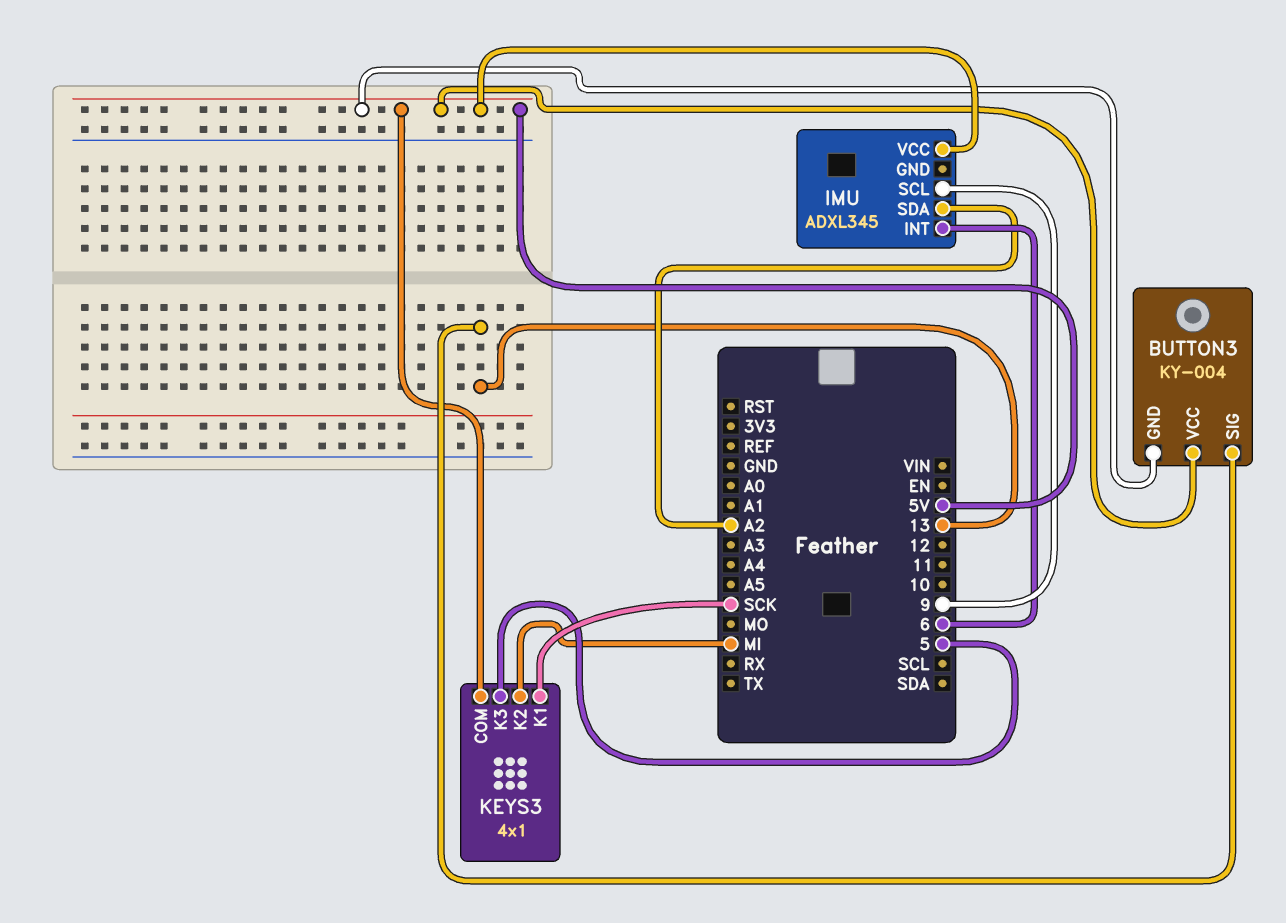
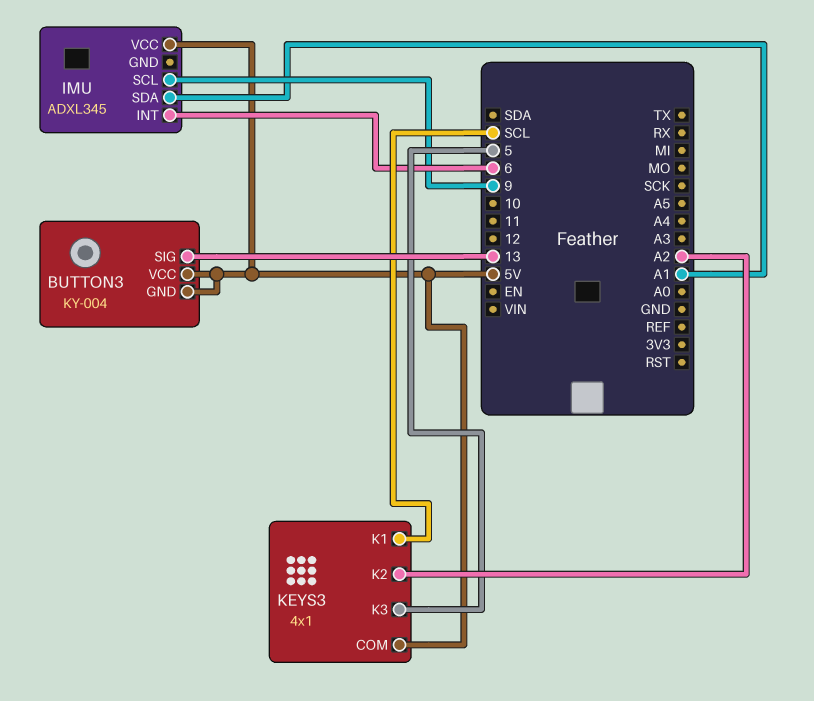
IMU pin SDA: A2 -> A1
KEYS3 pin K1: SCK -> SCL
KEYS3 pin K2: MI -> A2

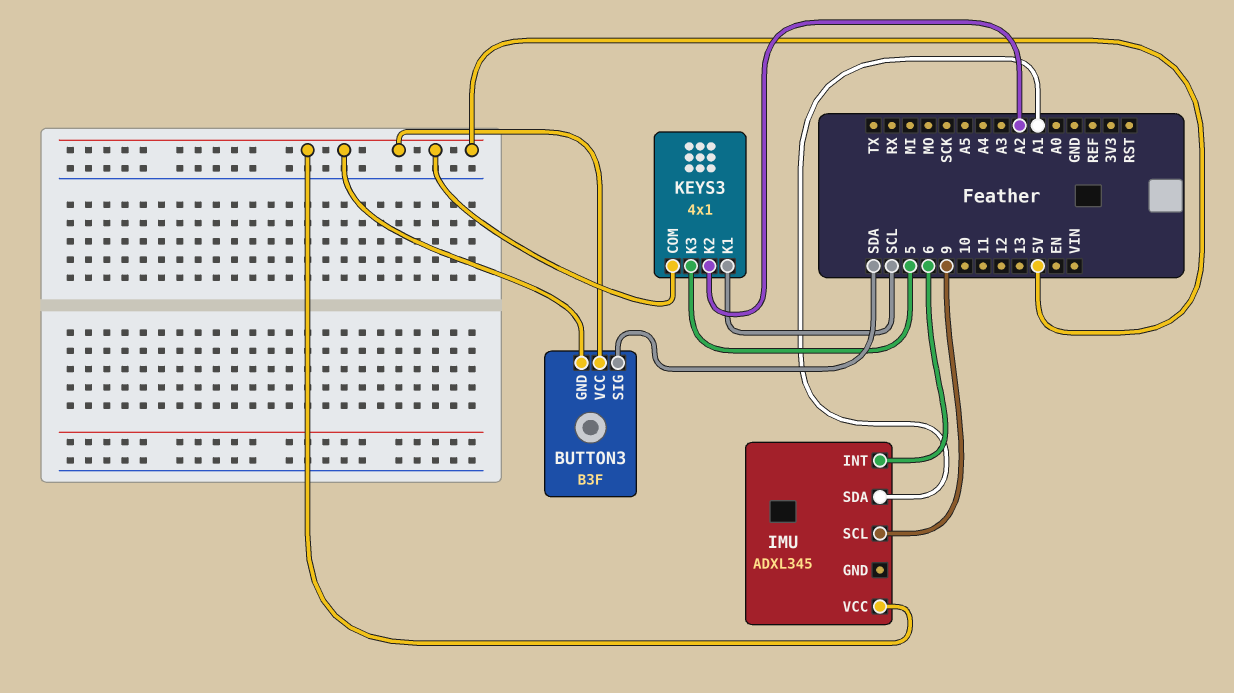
BUTTON3: KY-004 -> B3F
BUTTON3 pin SIG: 13 -> SDA

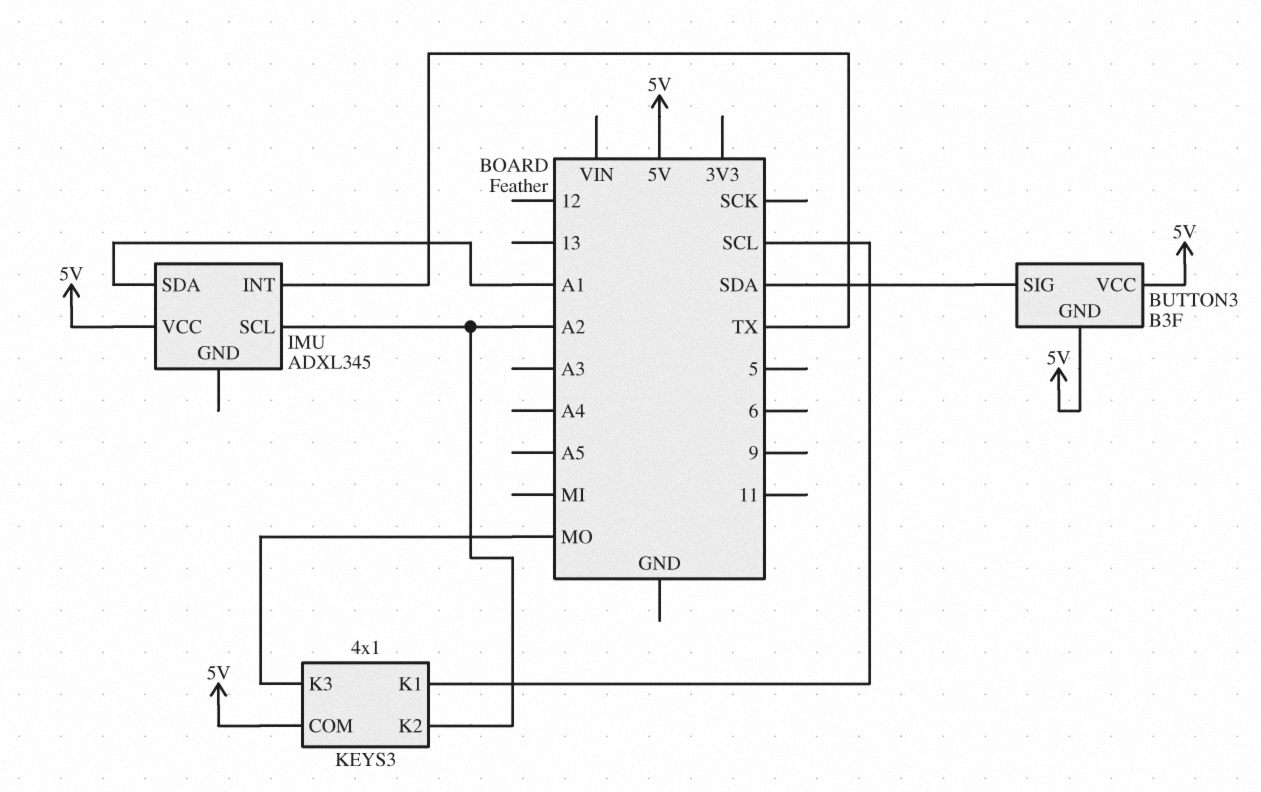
IMU pin INT: 6 -> TX
IMU pin SCL: 9 -> A2
KEYS3 pin K3: 5 -> MO

